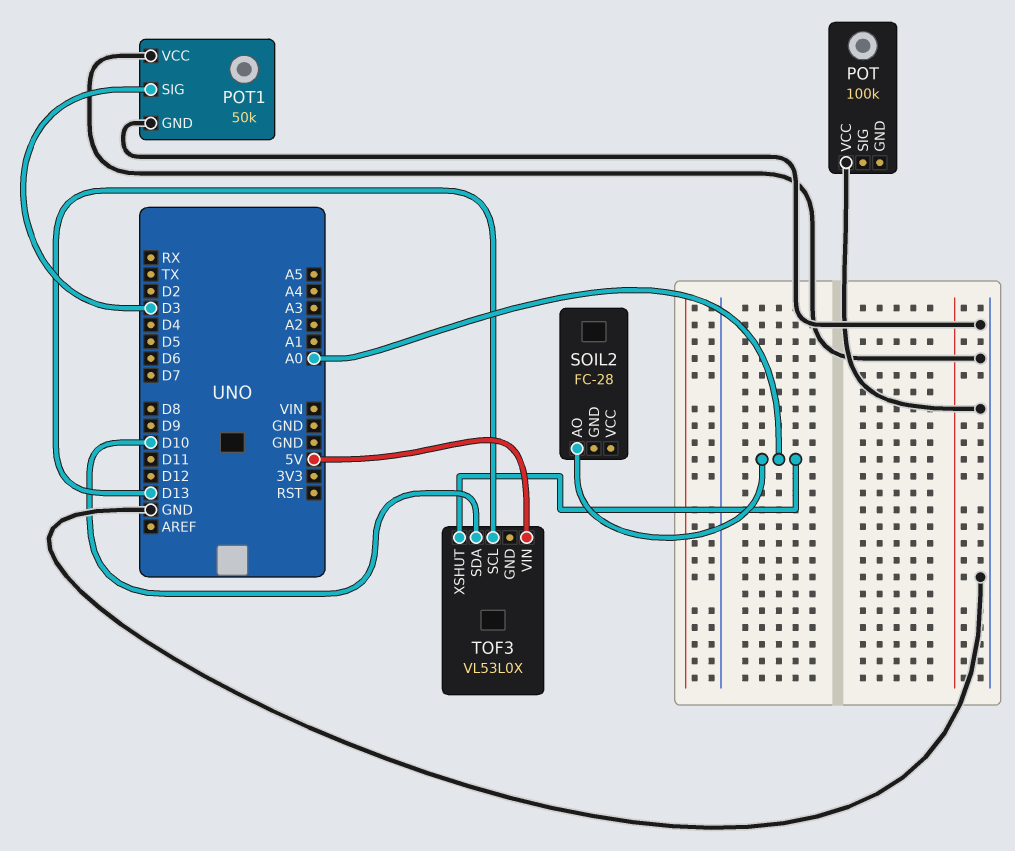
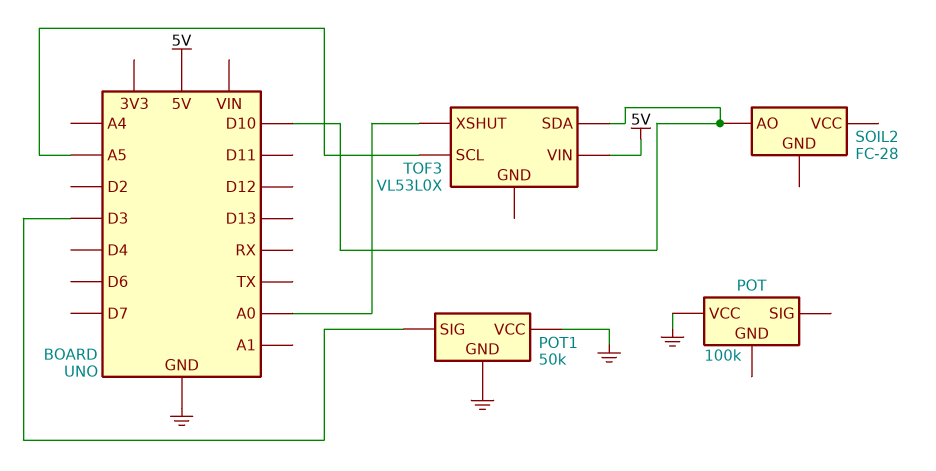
SOIL2 pin AO: A0 -> D10
TOF3 pin SCL: D13 -> A5

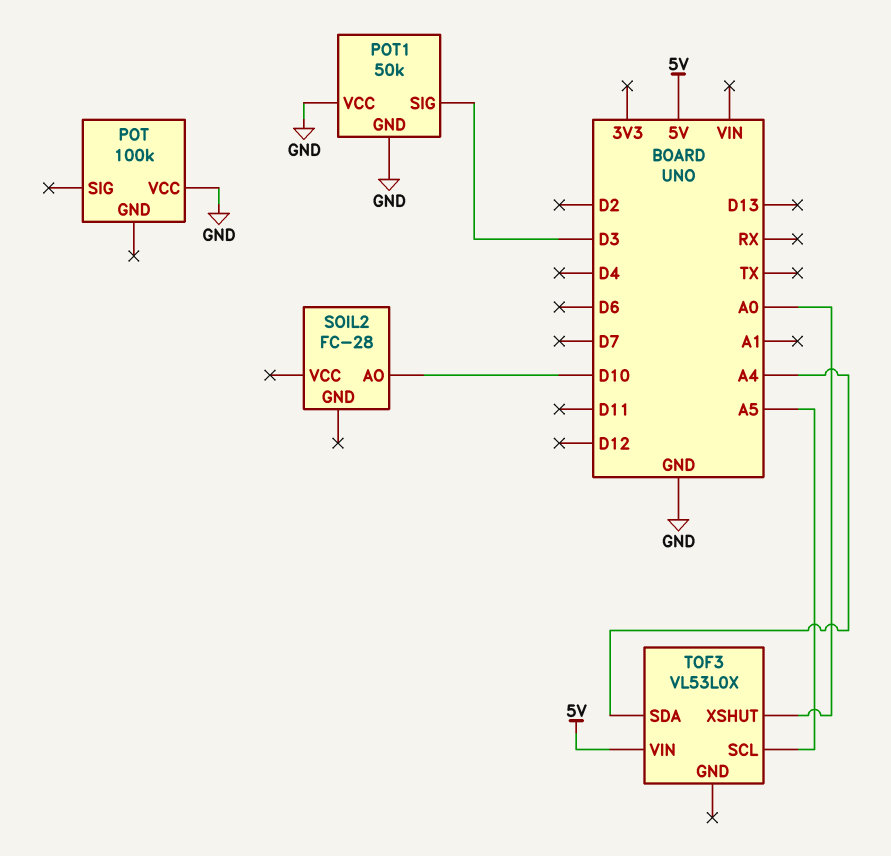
TOF3 pin SDA: D10 -> A4

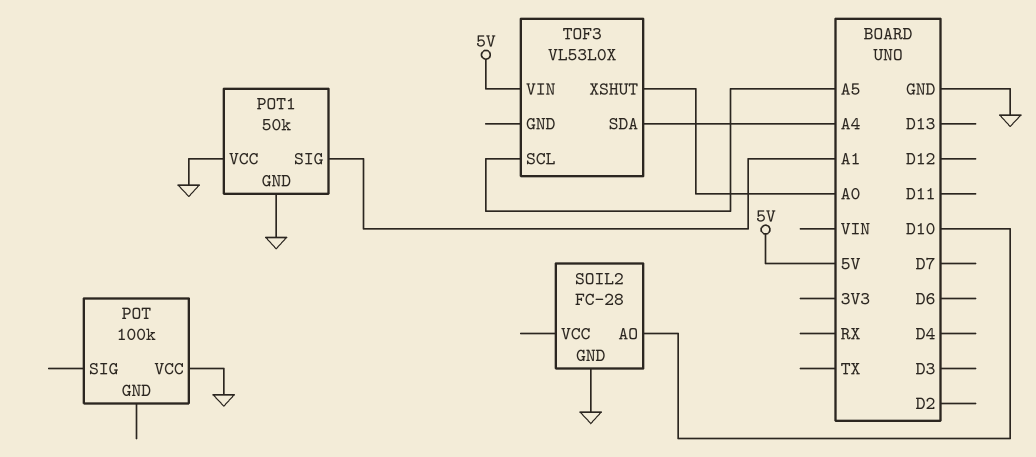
POT1 pin SIG: D3 -> A1
SOIL2 pin GND: none -> GND

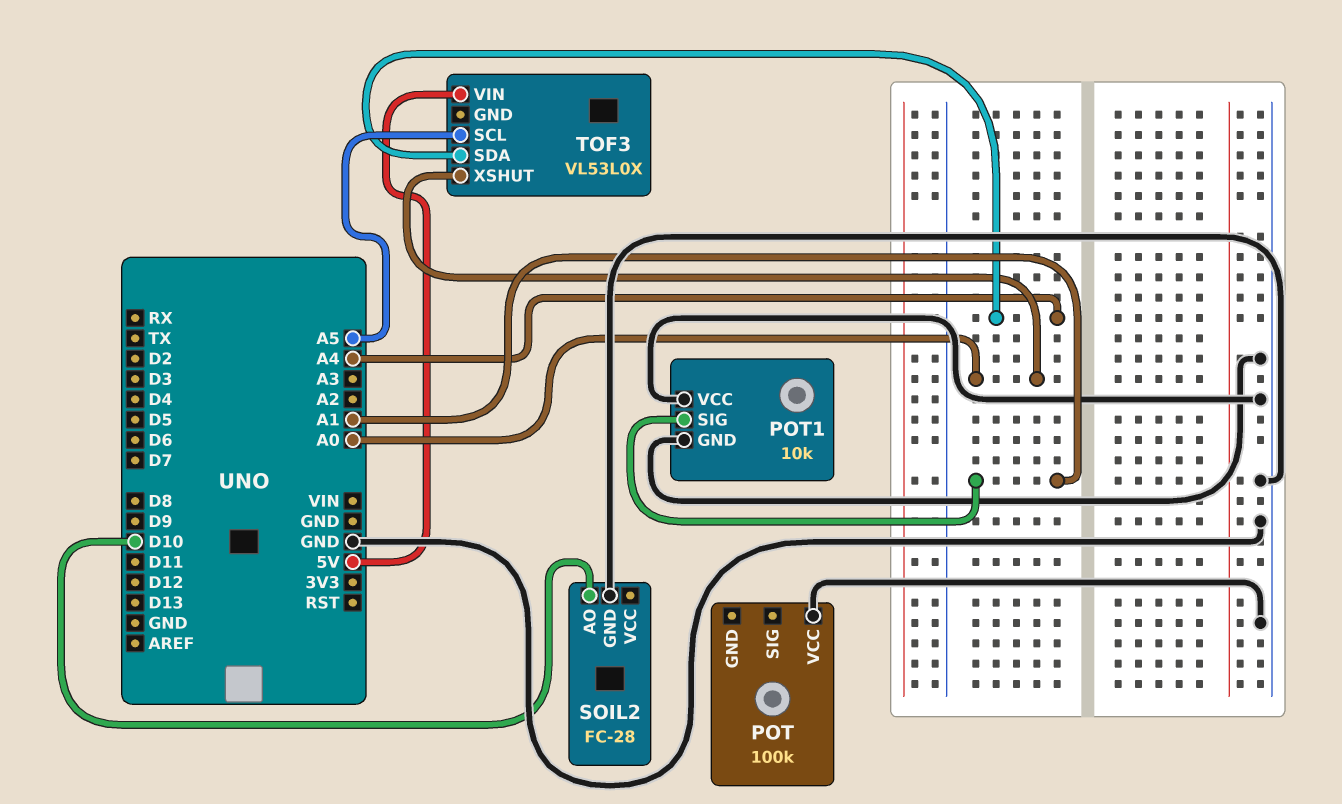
POT1: 50k -> 10k

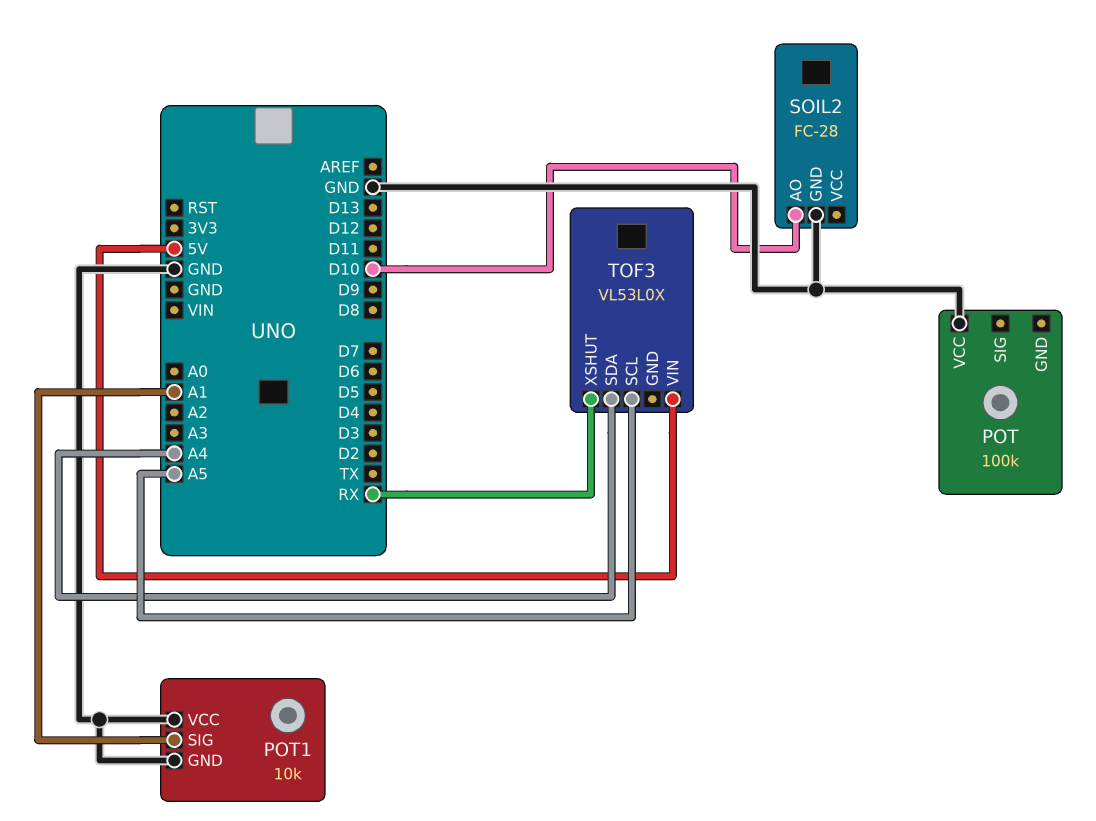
TOF3 pin XSHUT: A0 -> RX

